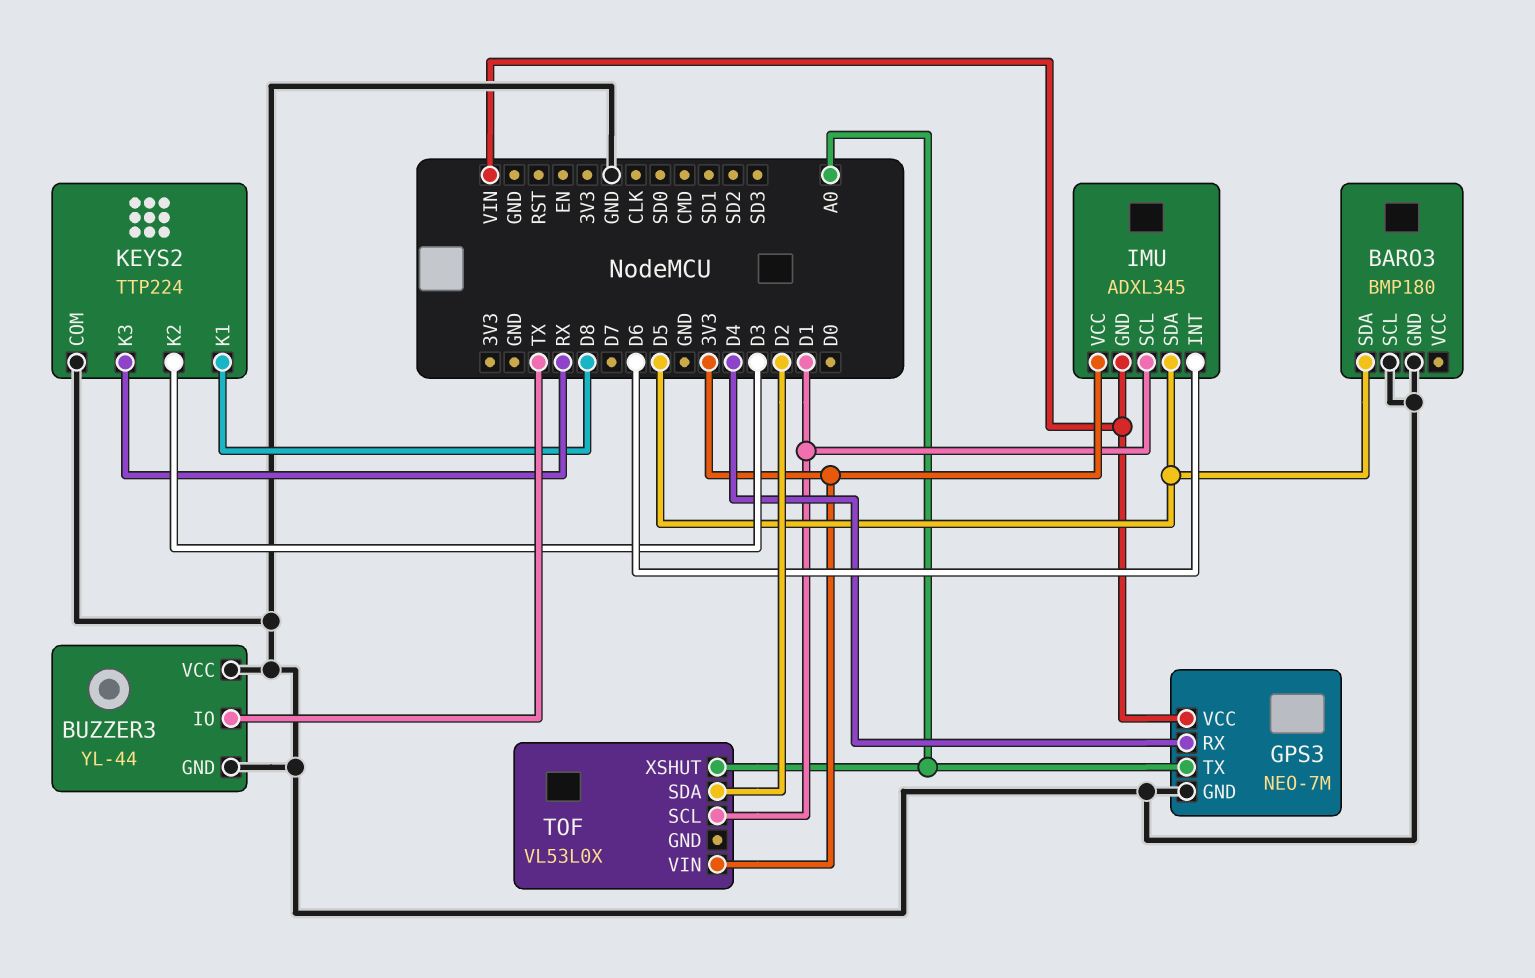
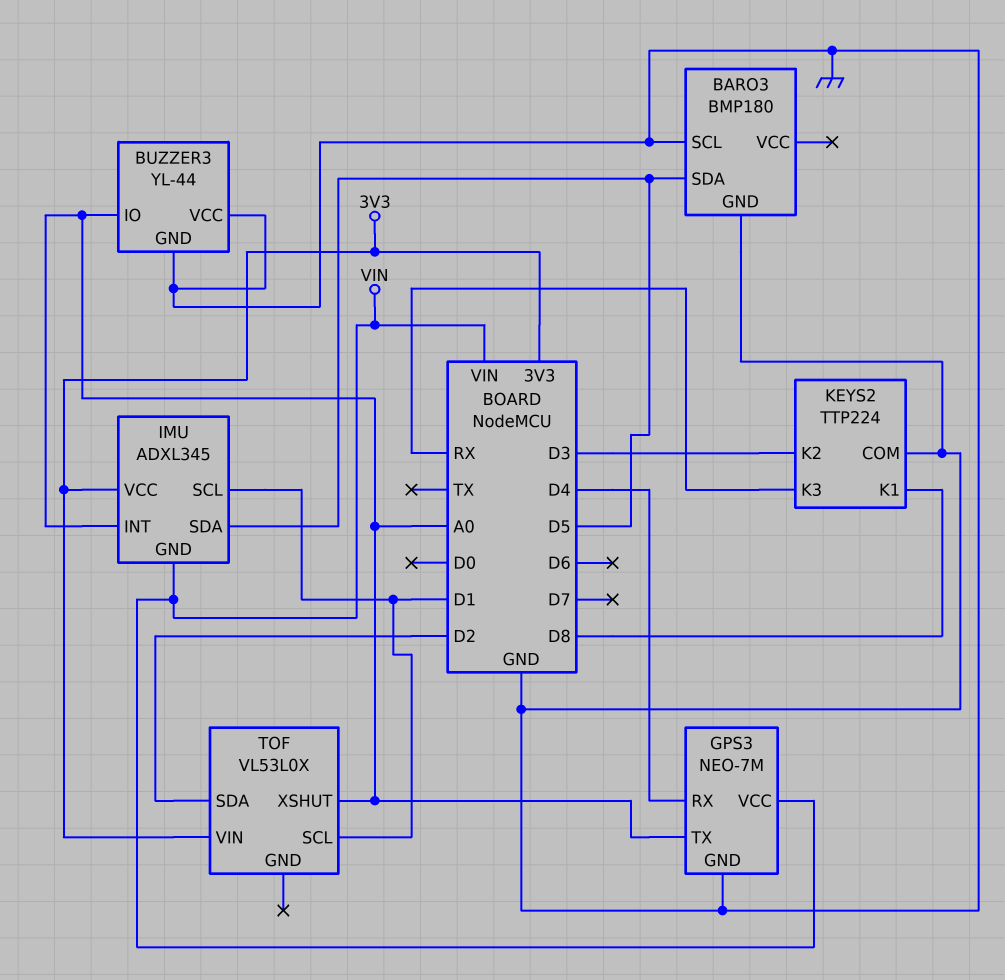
BUZZER3 pin IO: TX -> A0
IMU pin INT: D6 -> A0

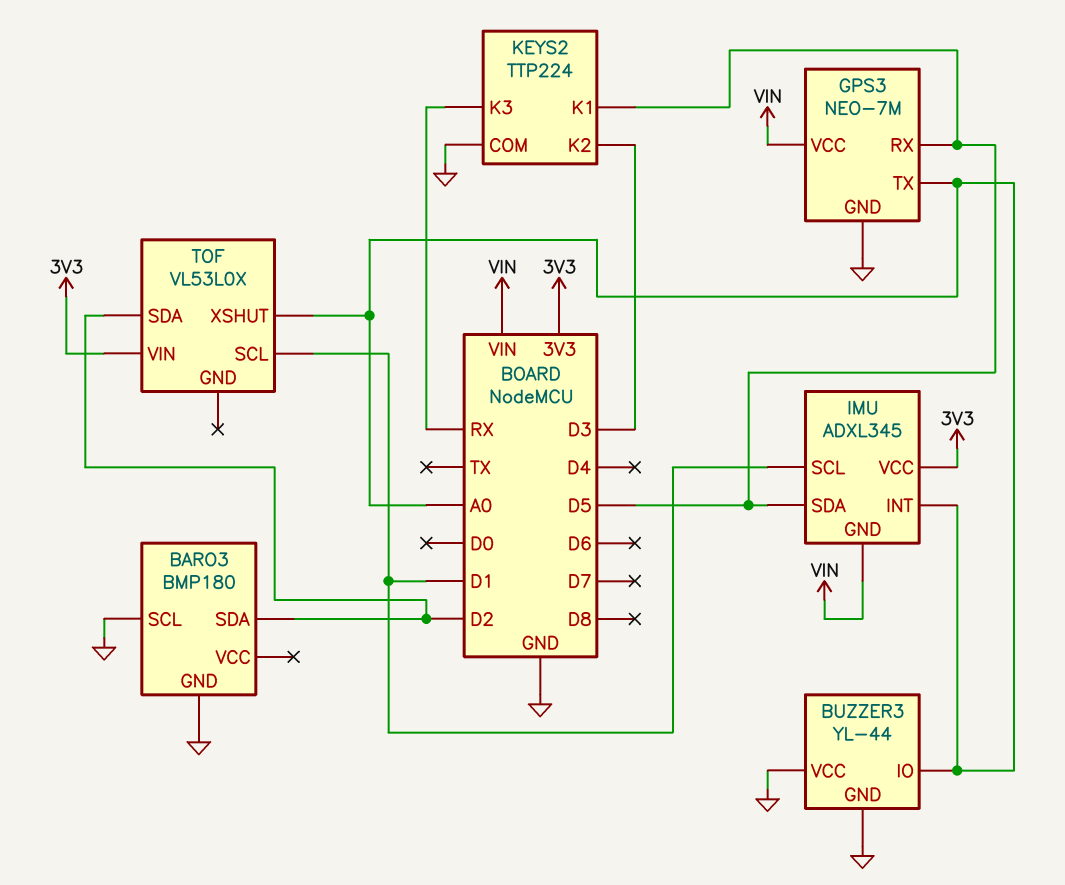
BARO3 pin SDA: D5 -> D2
GPS3 pin RX: D4 -> D5
KEYS2 pin K1: D8 -> D5

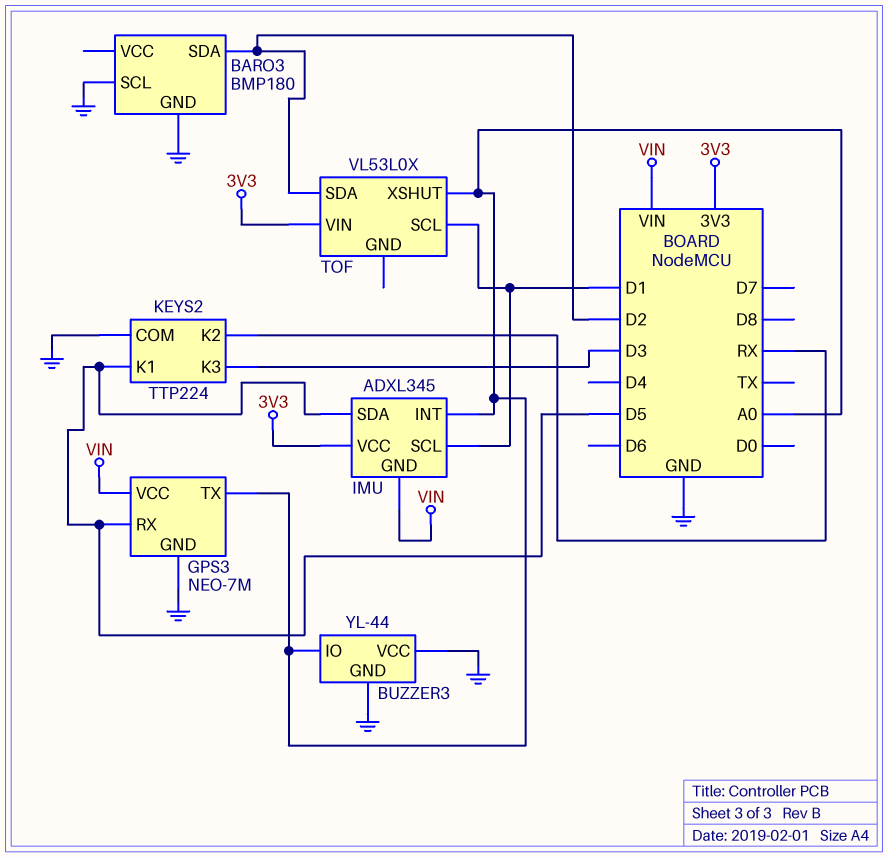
KEYS2 pin K2: D3 -> RX
KEYS2 pin K3: RX -> D3

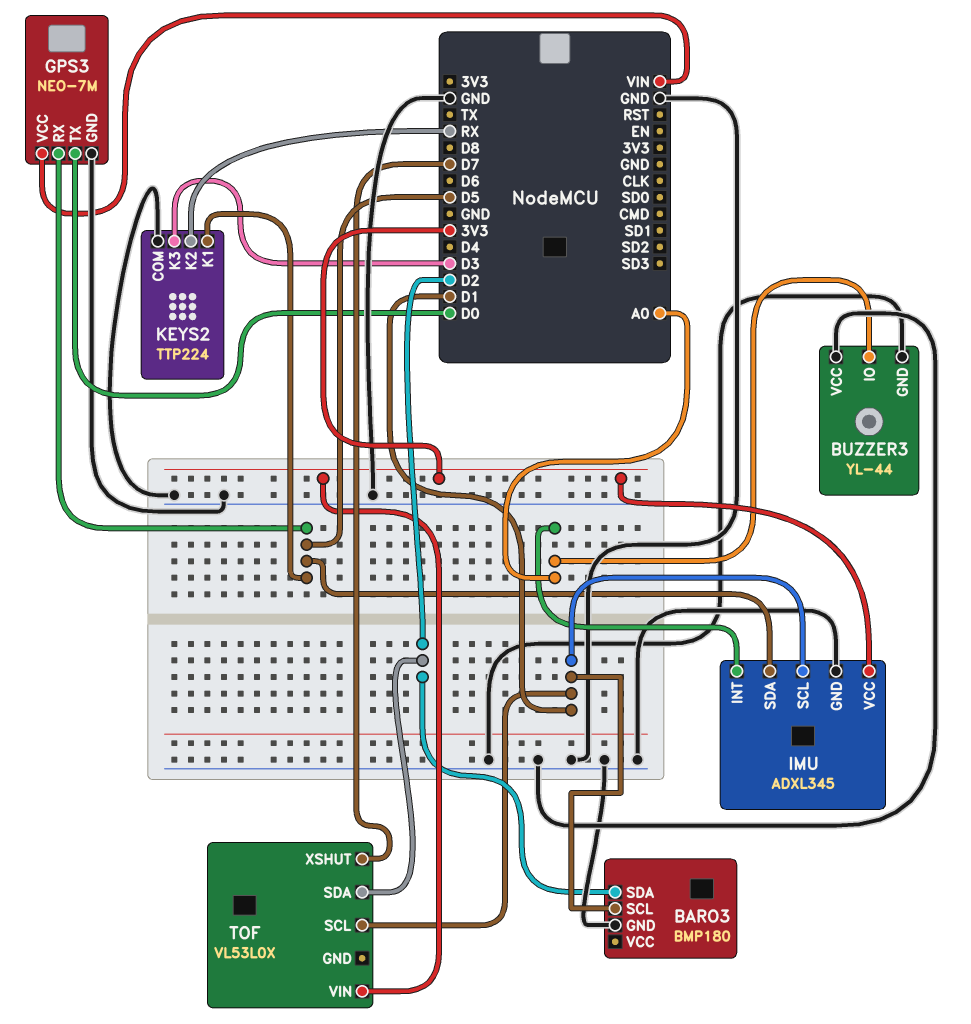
BARO3 pin SCL: GND -> D1
GPS3 pin TX: A0 -> D0
IMU pin GND: VIN -> GND
TOF pin XSHUT: A0 -> D7

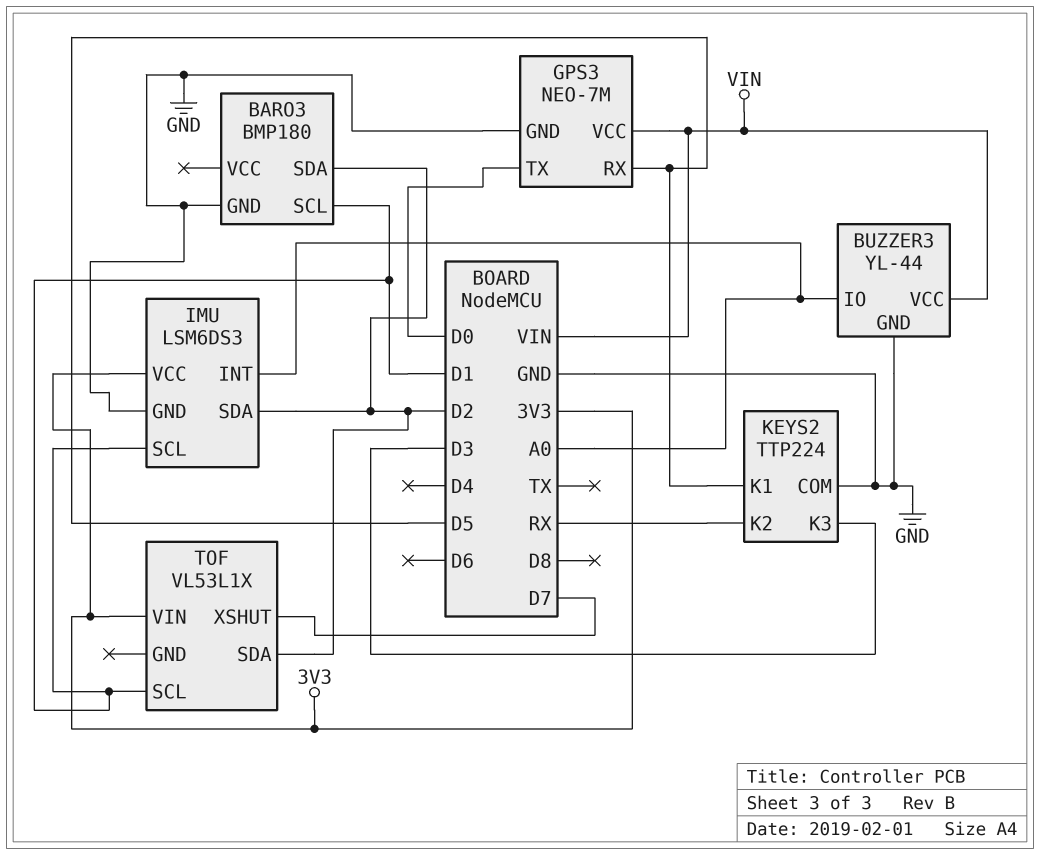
BUZZER3 pin VCC: GND -> VIN
IMU: ADXL345 -> LSM6DS3
IMU pin SDA: D5 -> D2
TOF: VL53L0X -> VL53L1X

